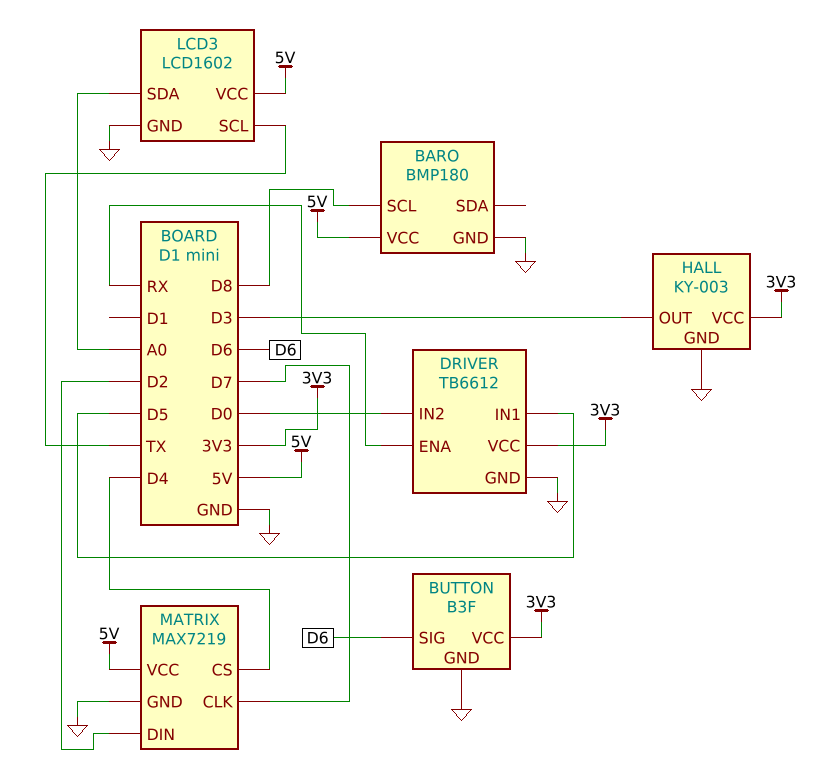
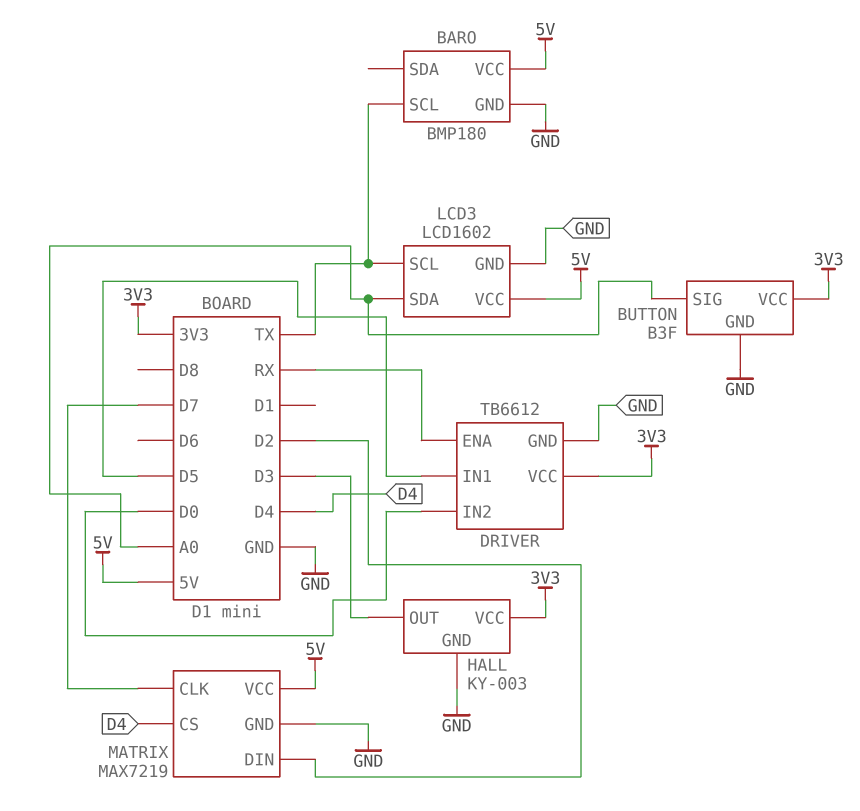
BARO pin SCL: D8 -> TX
BUTTON pin SIG: D6 -> A0

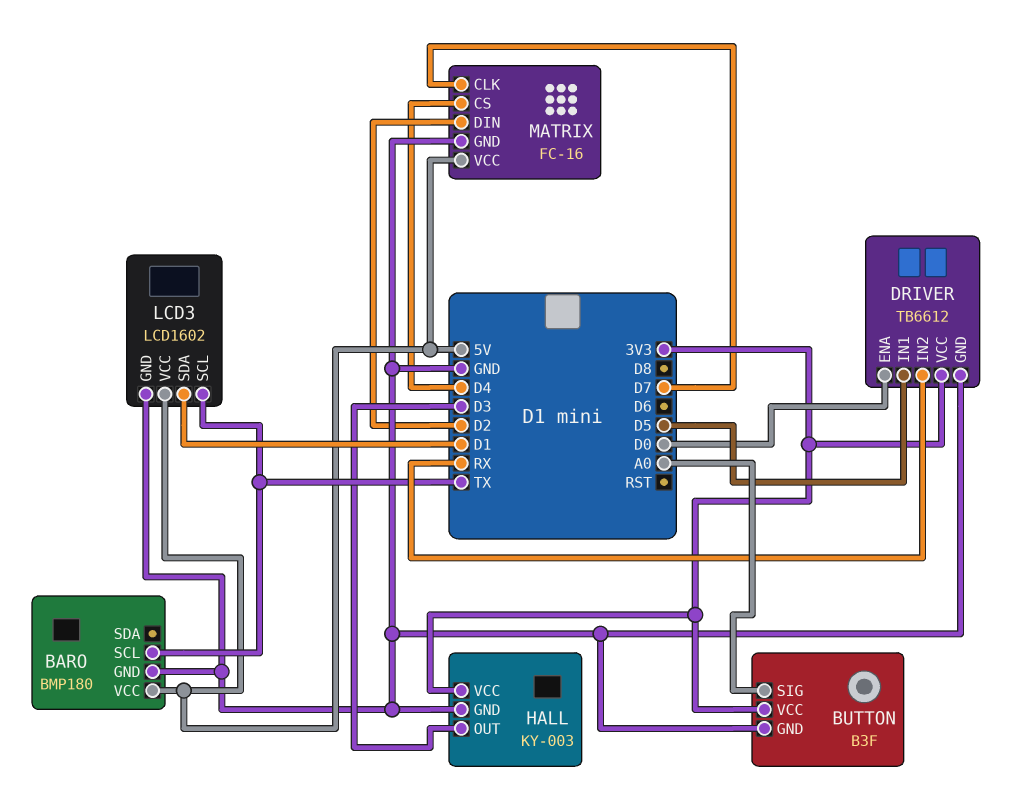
DRIVER pin ENA: RX -> D0
DRIVER pin IN2: D0 -> RX
LCD3 pin SDA: A0 -> D1
MATRIX: MAX7219 -> FC-16

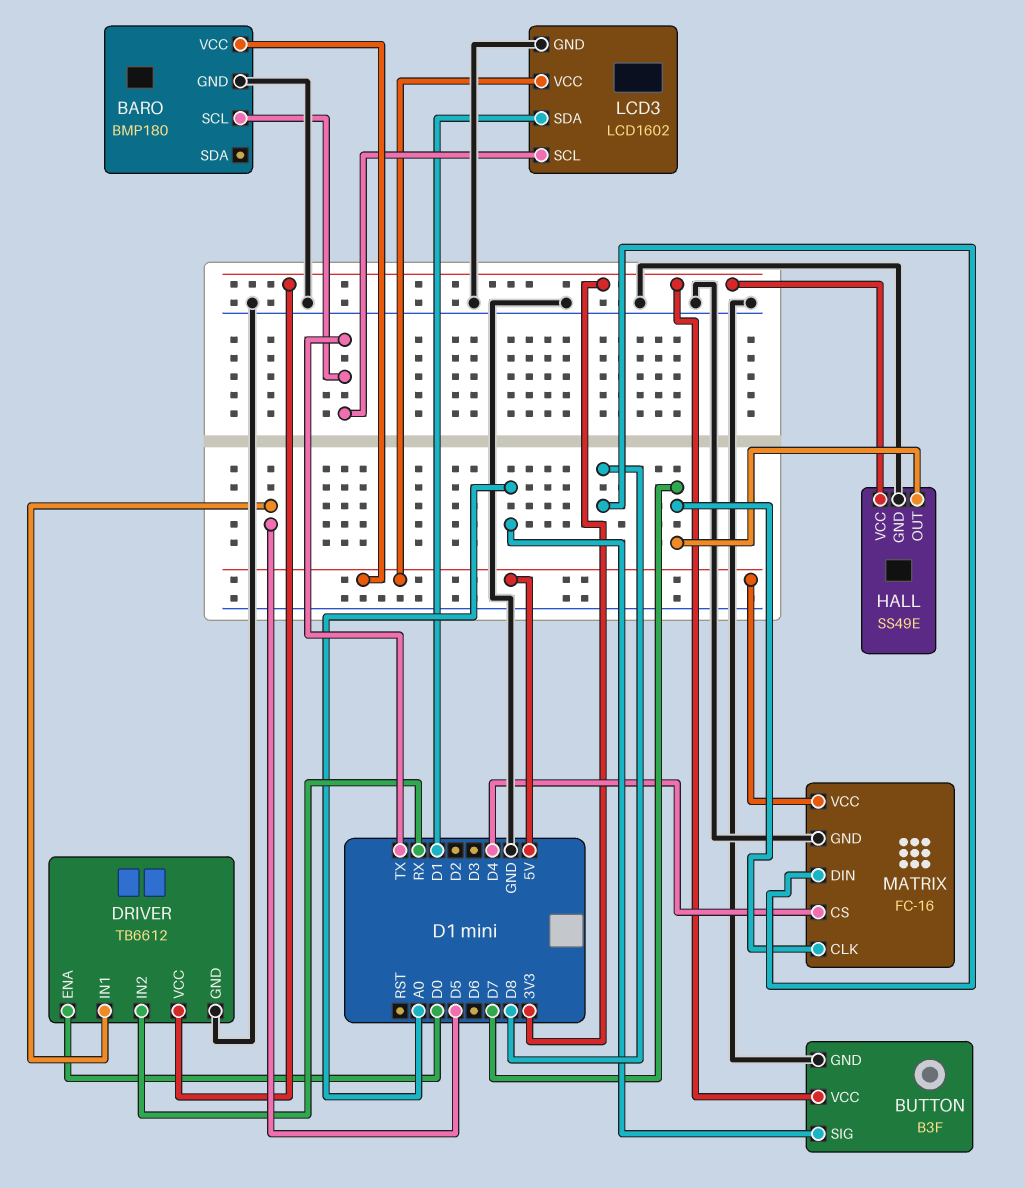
HALL: KY-003 -> SS49E
HALL pin OUT: D3 -> D7
MATRIX pin DIN: D2 -> D8

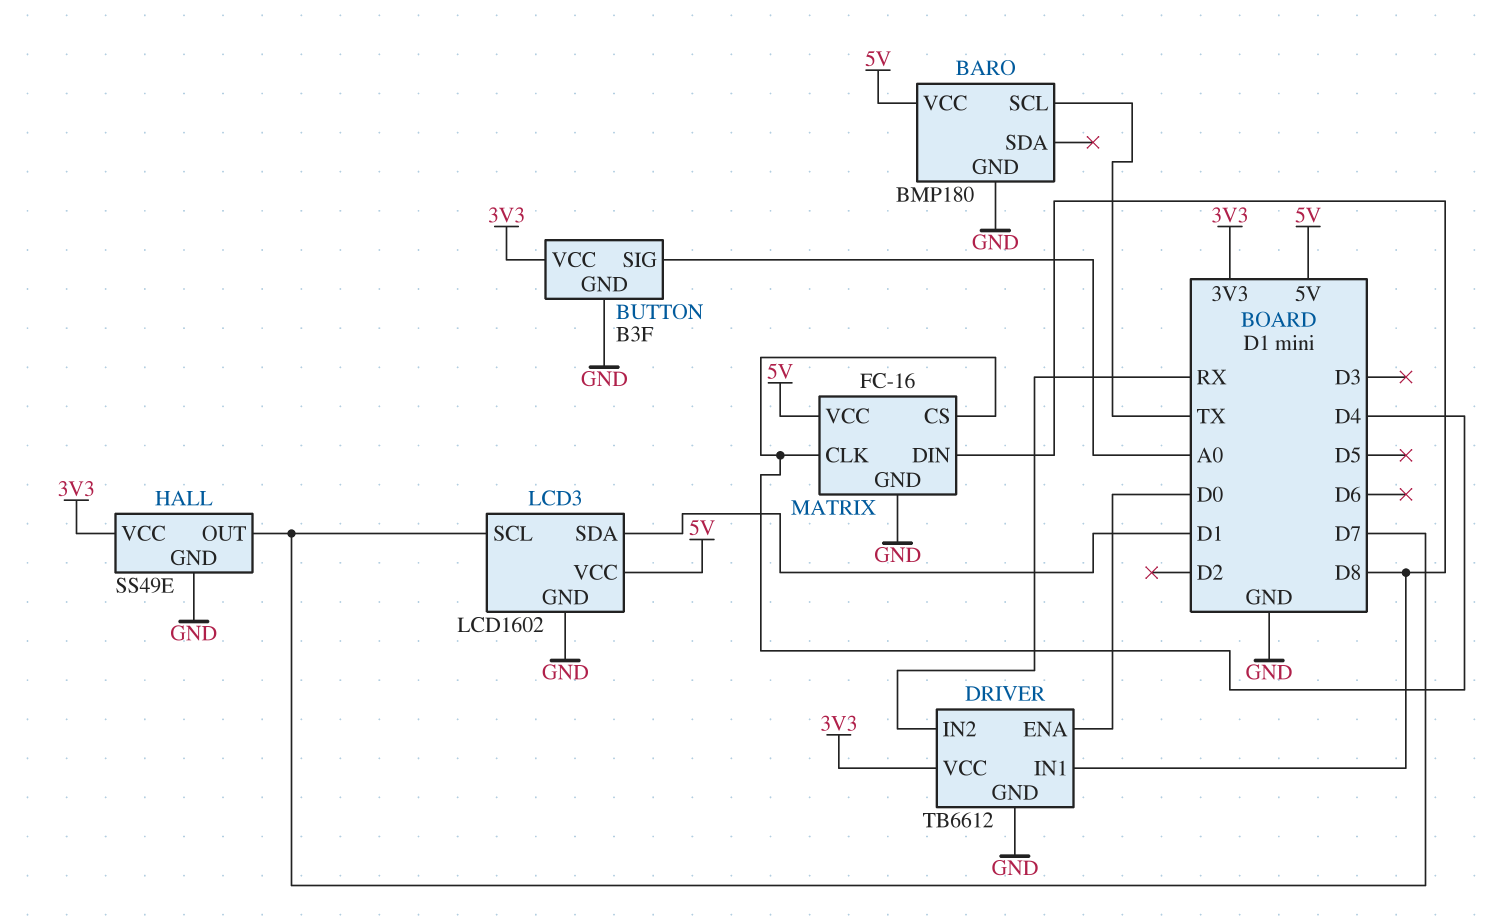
DRIVER pin IN1: D5 -> D8
LCD3 pin SCL: TX -> D7
MATRIX pin CLK: D7 -> D4

